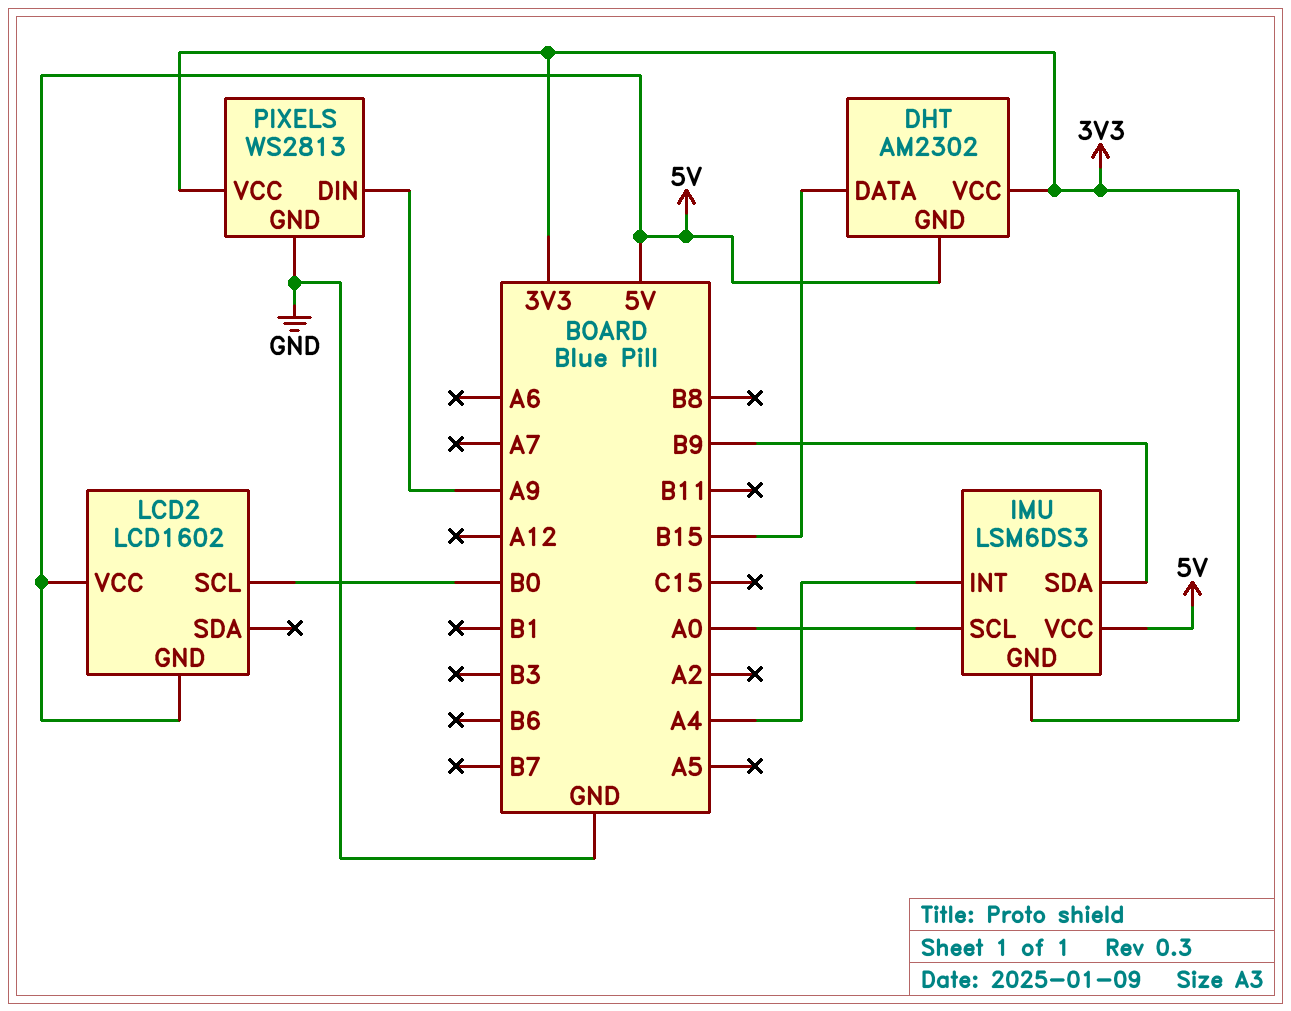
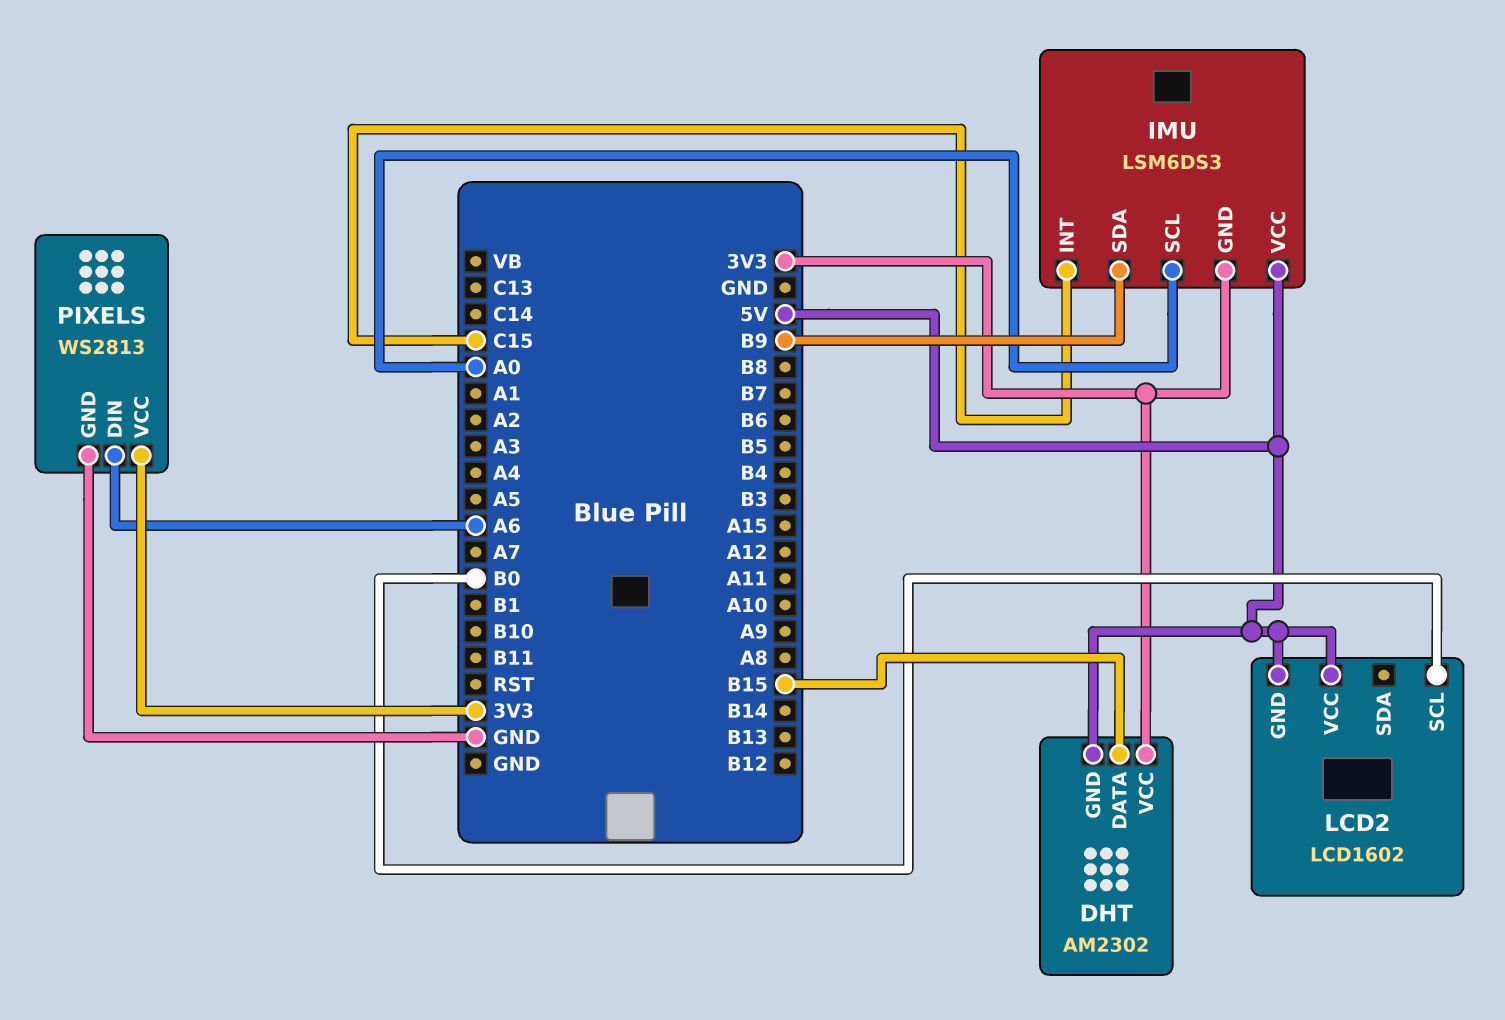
IMU pin INT: A4 -> C15
PIXELS pin DIN: A9 -> A6

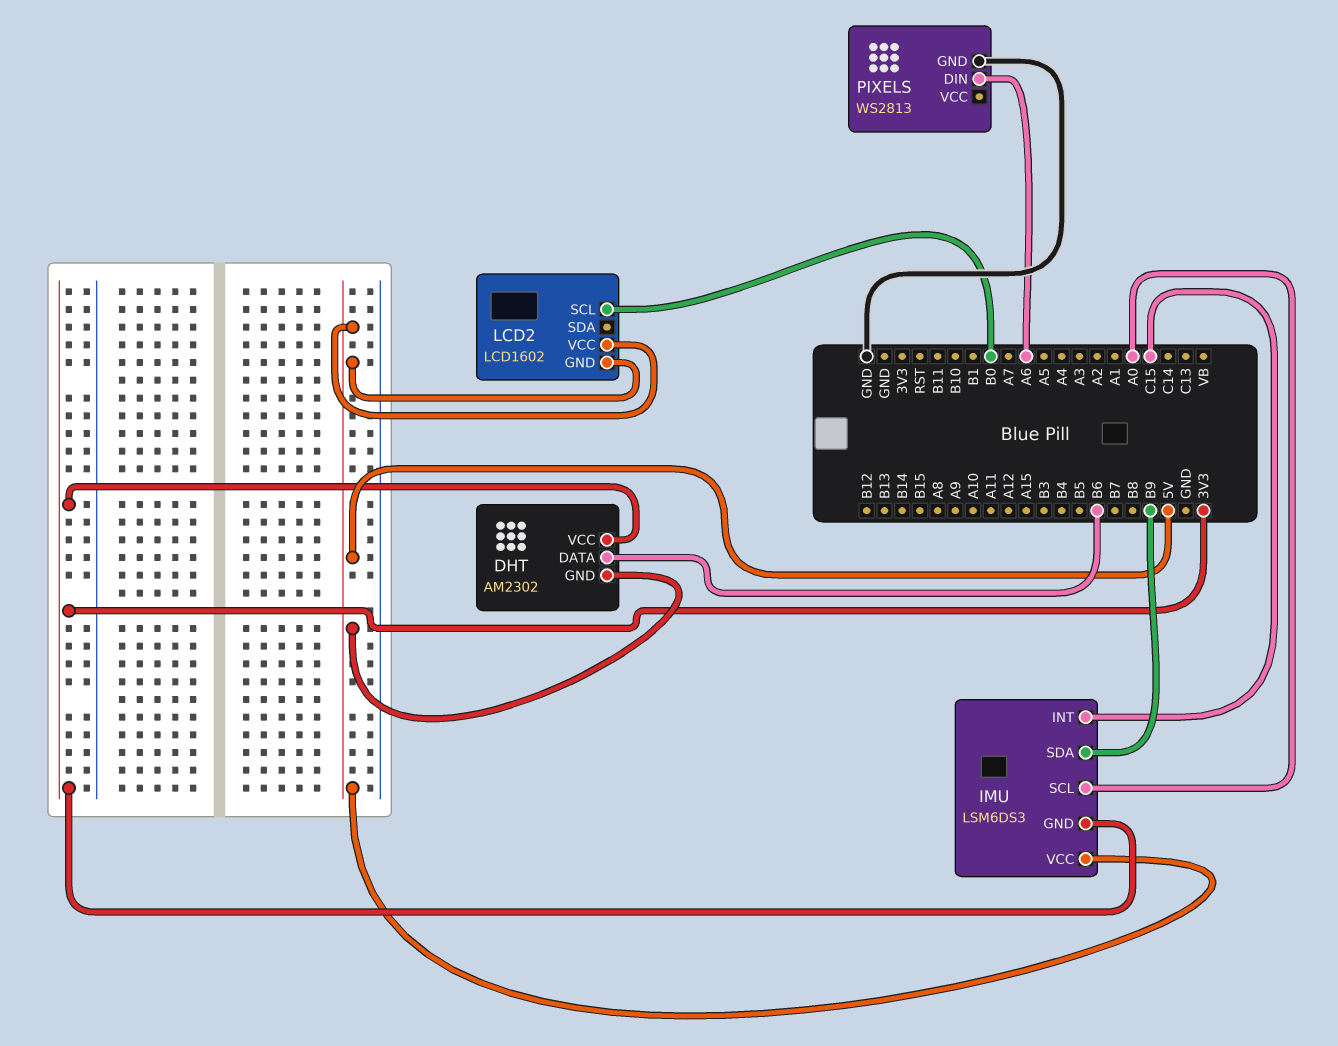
DHT pin DATA: B15 -> B6
PIXELS pin VCC: 3V3 -> none

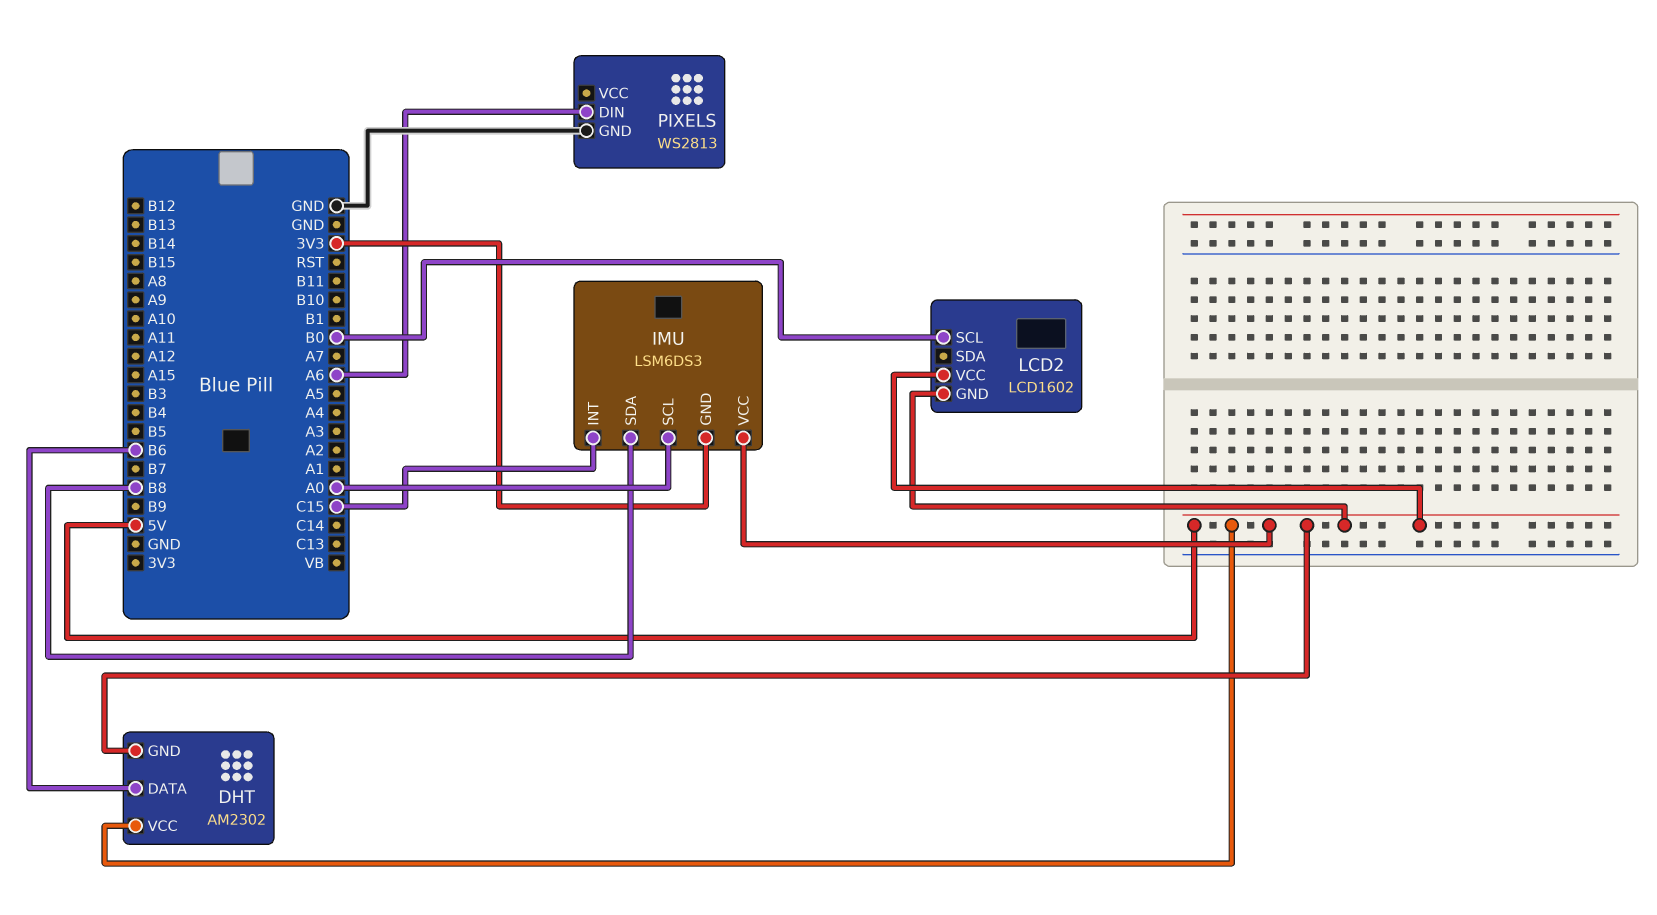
DHT pin VCC: 3V3 -> 5V
IMU pin SDA: B9 -> B8

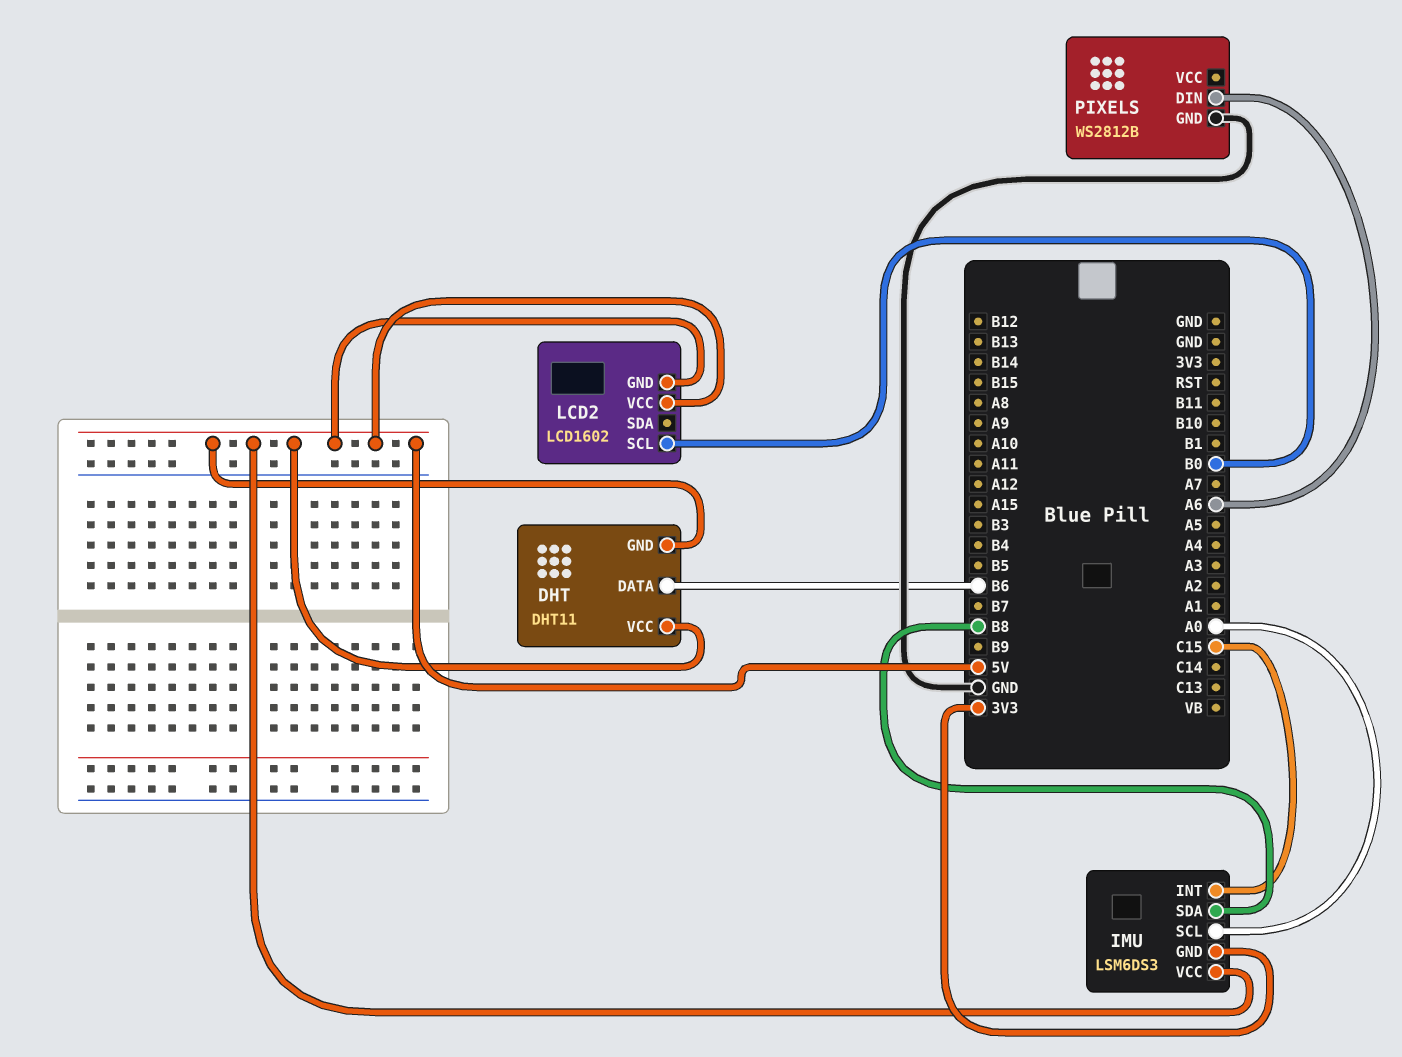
DHT: AM2302 -> DHT11
PIXELS: WS2813 -> WS2812B

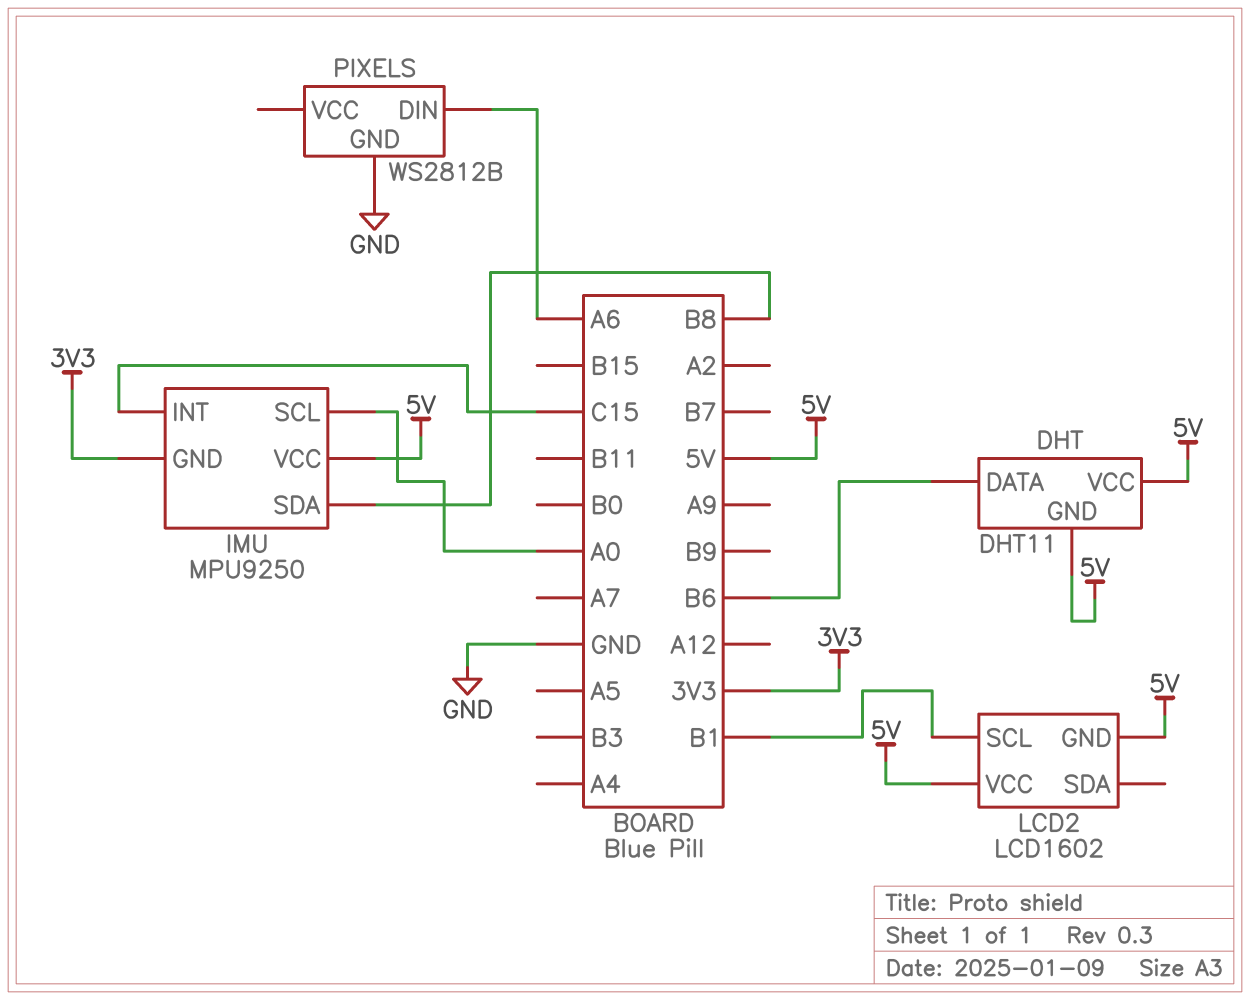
IMU: LSM6DS3 -> MPU9250
LCD2 pin SCL: B0 -> B1

